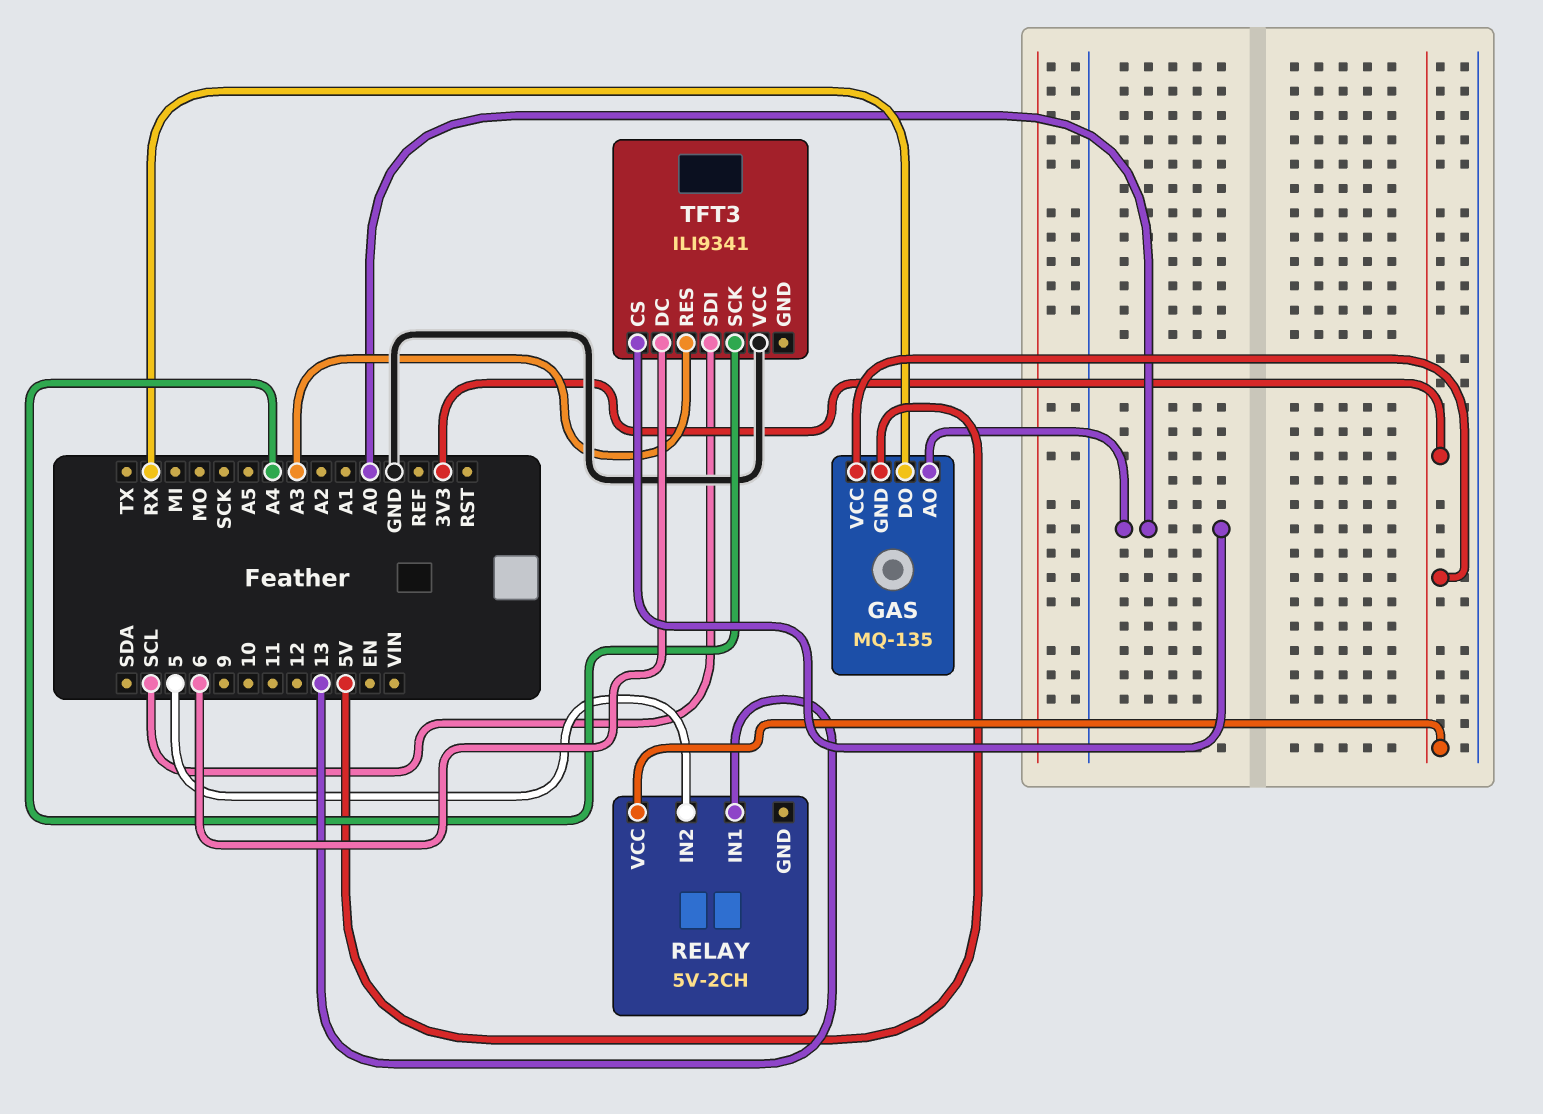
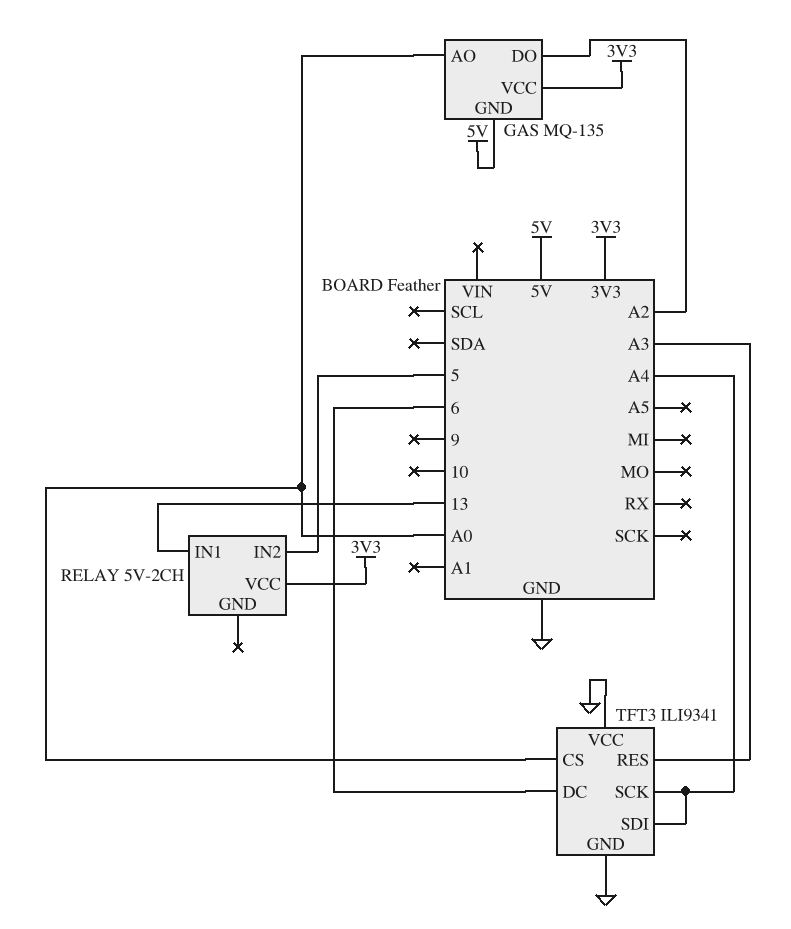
GAS pin DO: RX -> A2
TFT3 pin GND: none -> GND
TFT3 pin SDI: SCL -> A4

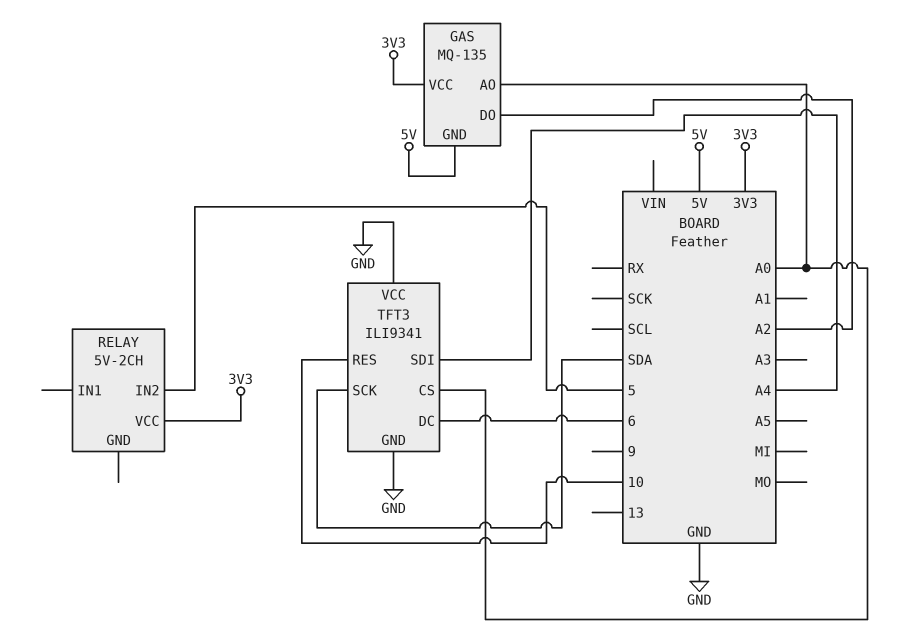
RELAY pin IN1: 13 -> none
TFT3 pin RES: A3 -> 10
TFT3 pin SCK: A4 -> SDA

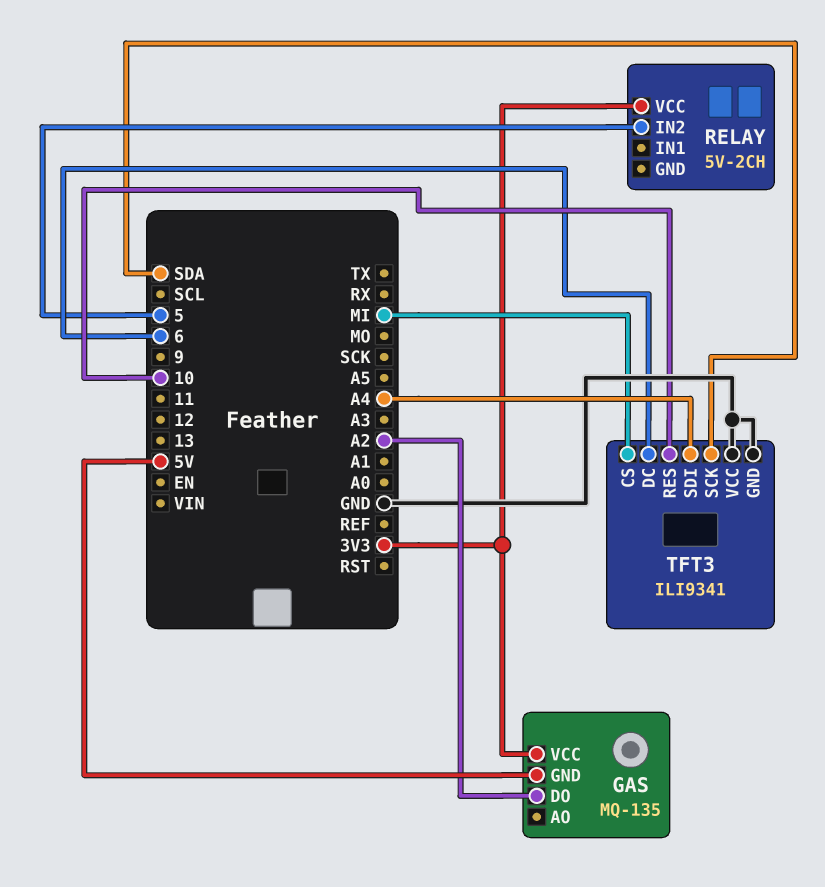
GAS pin AO: A0 -> none
TFT3 pin CS: A0 -> MI

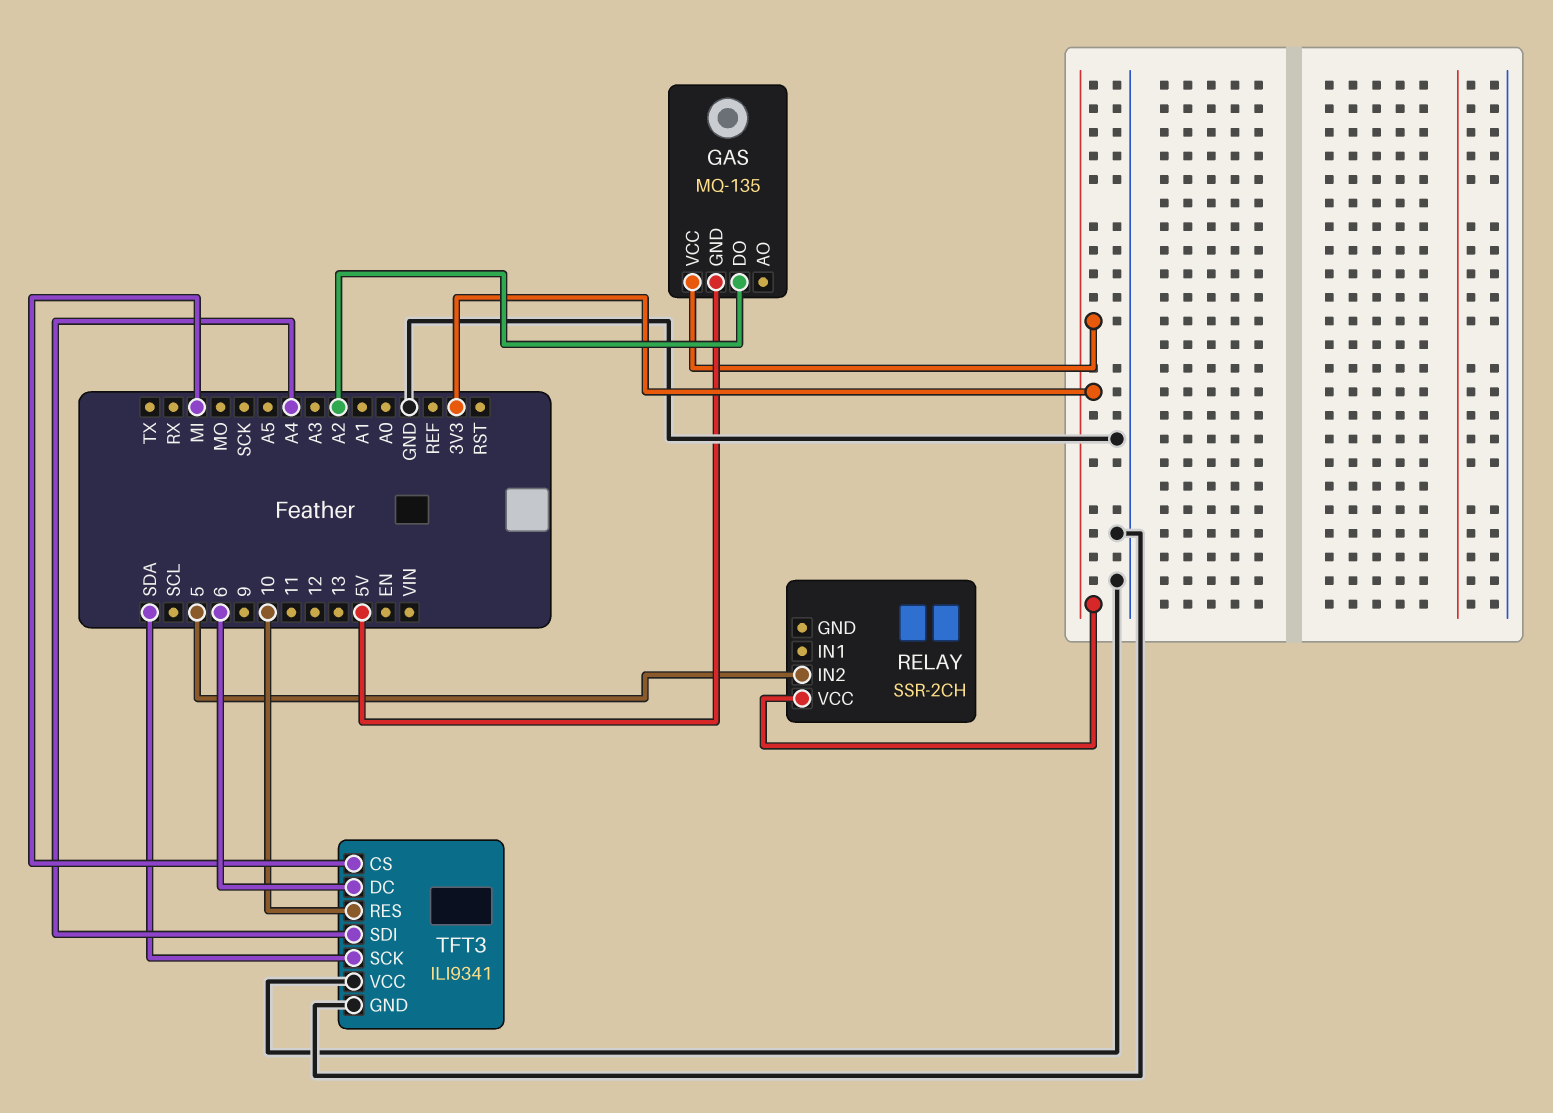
RELAY: 5V-2CH -> SSR-2CH

